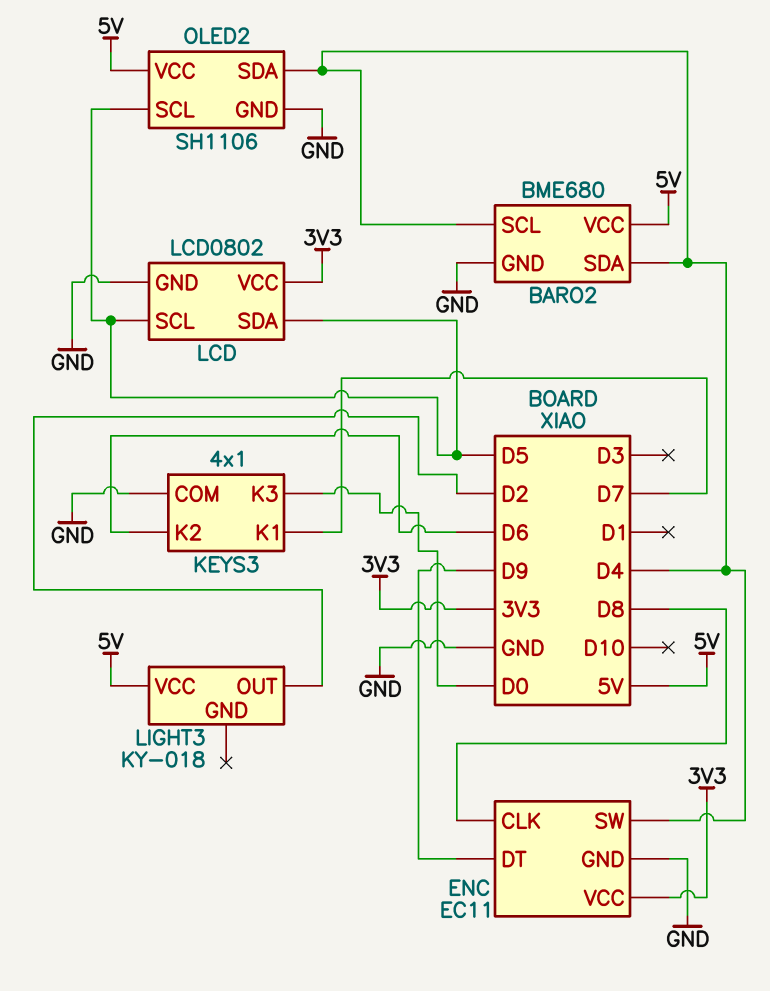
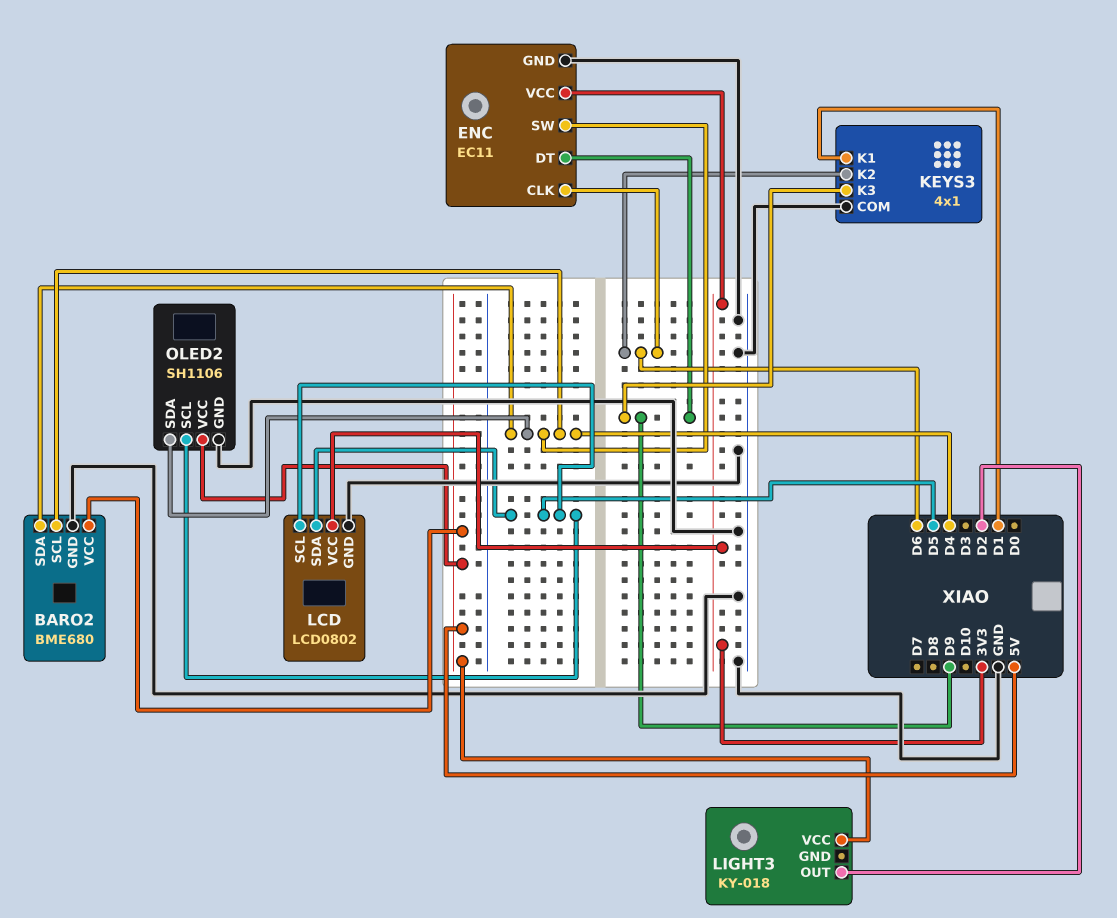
ENC pin CLK: D8 -> D6
KEYS3 pin K1: D7 -> D1
KEYS3 pin K3: D0 -> D9

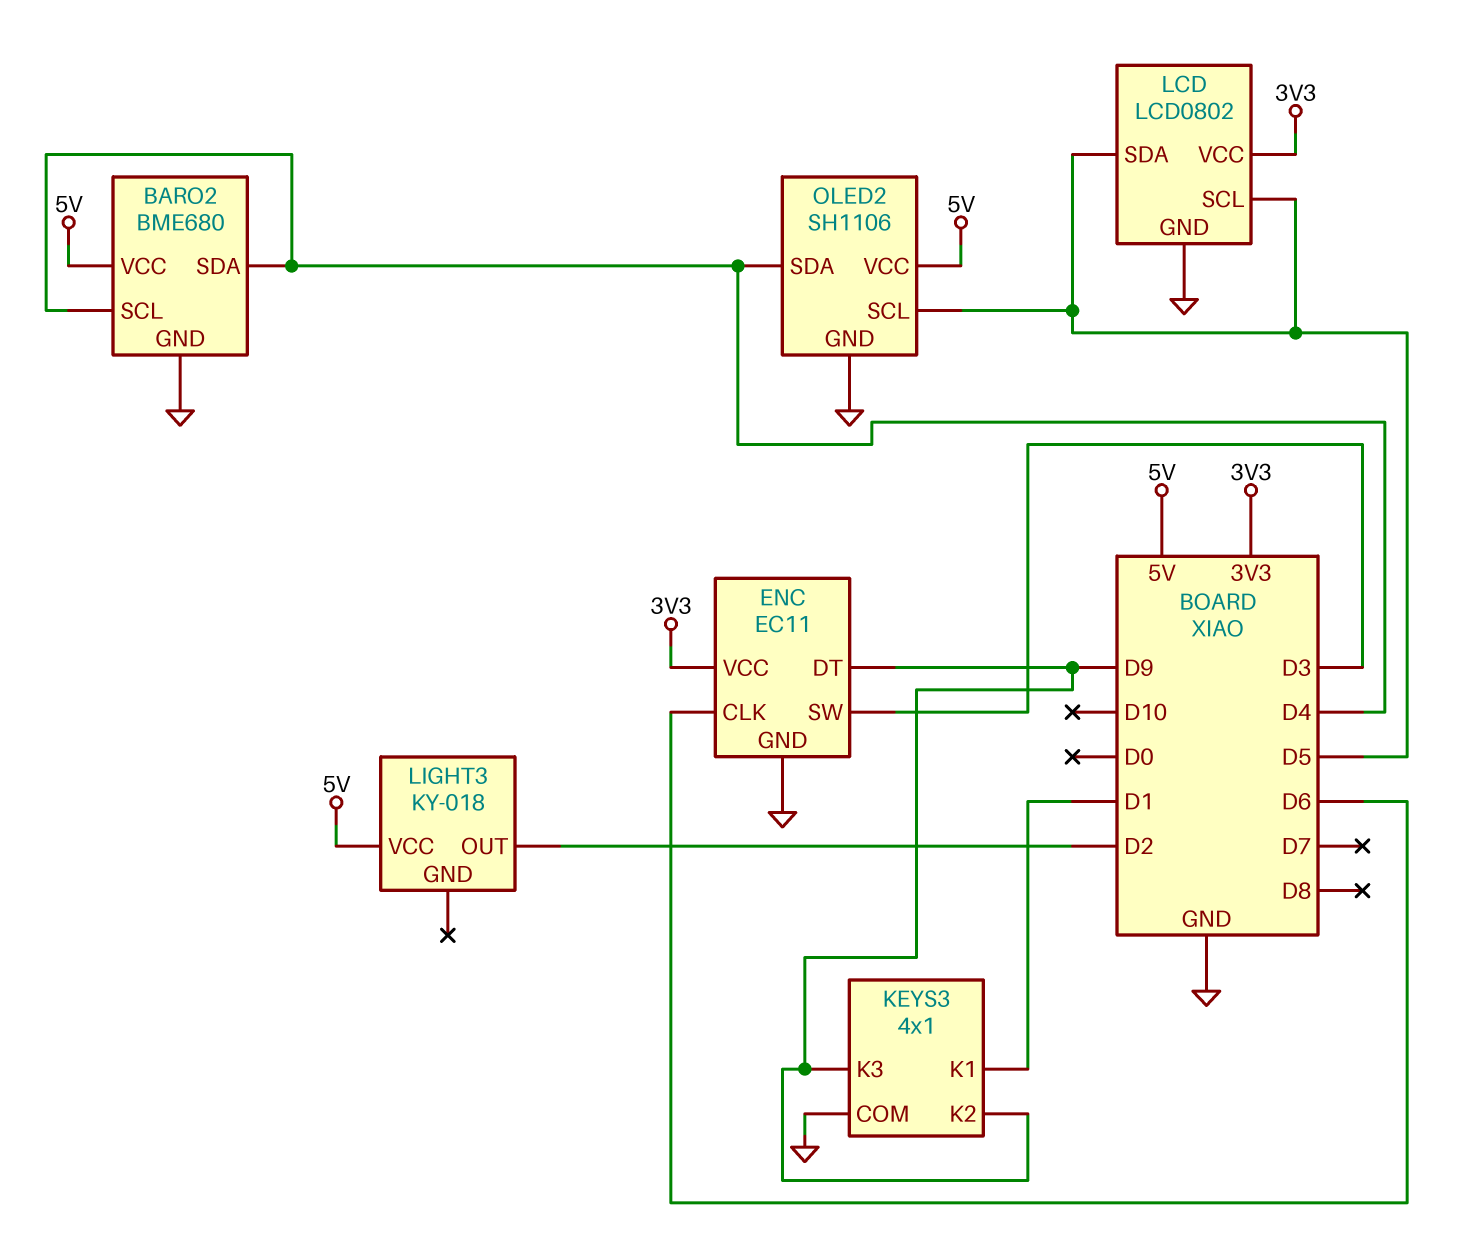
ENC pin SW: D4 -> D3
KEYS3 pin K2: D6 -> D9

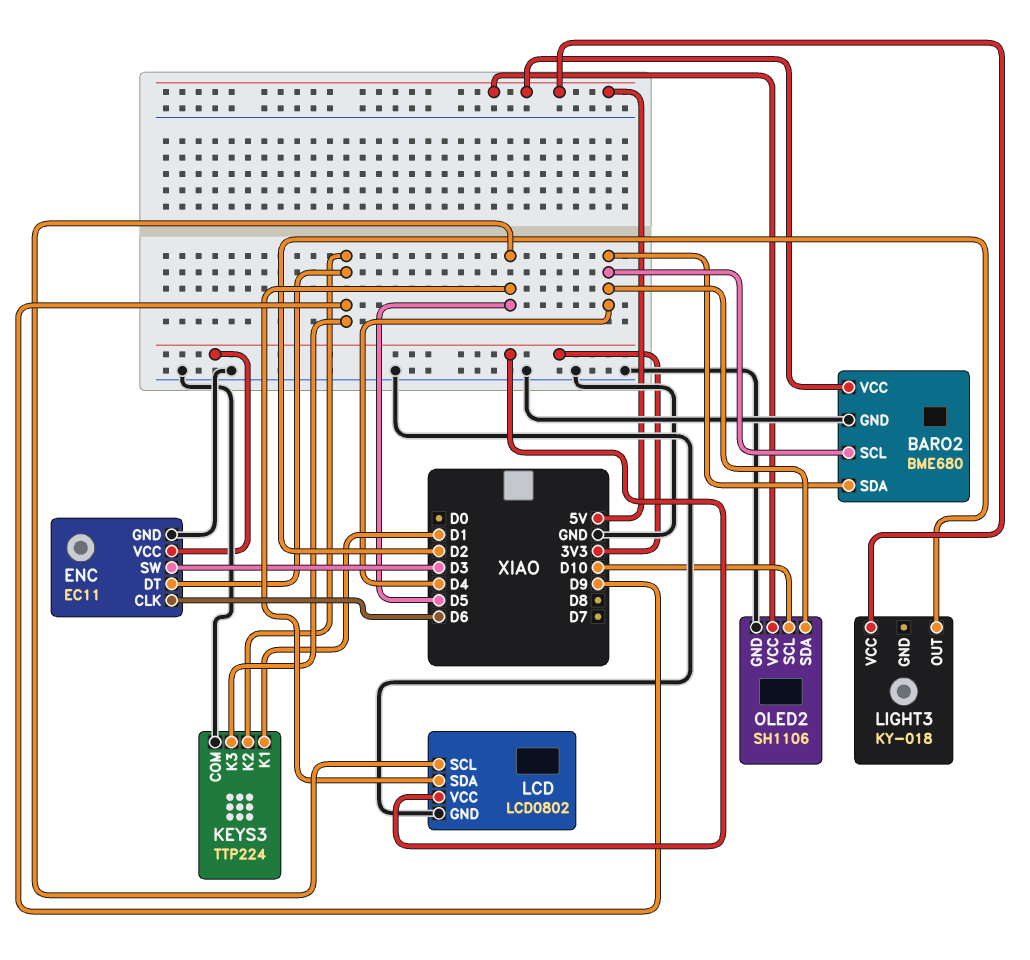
KEYS3: 4x1 -> TTP224
OLED2 pin SCL: D5 -> D10

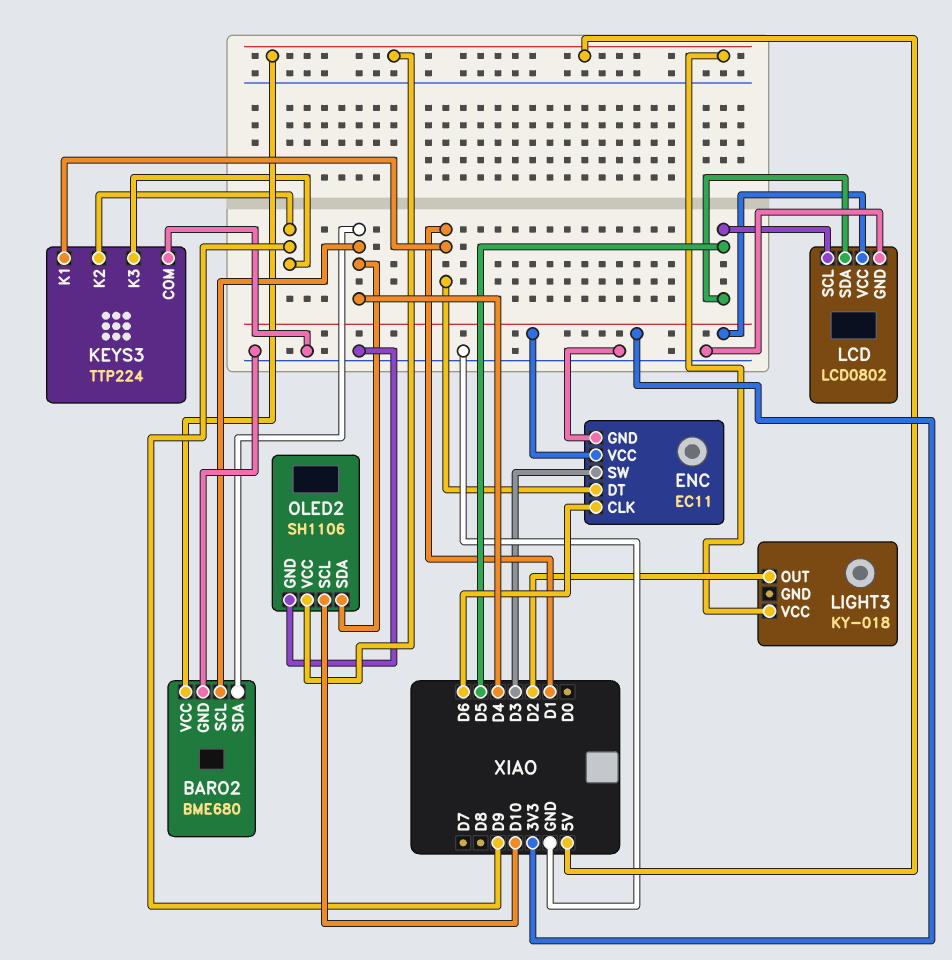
ENC pin DT: D9 -> D1

